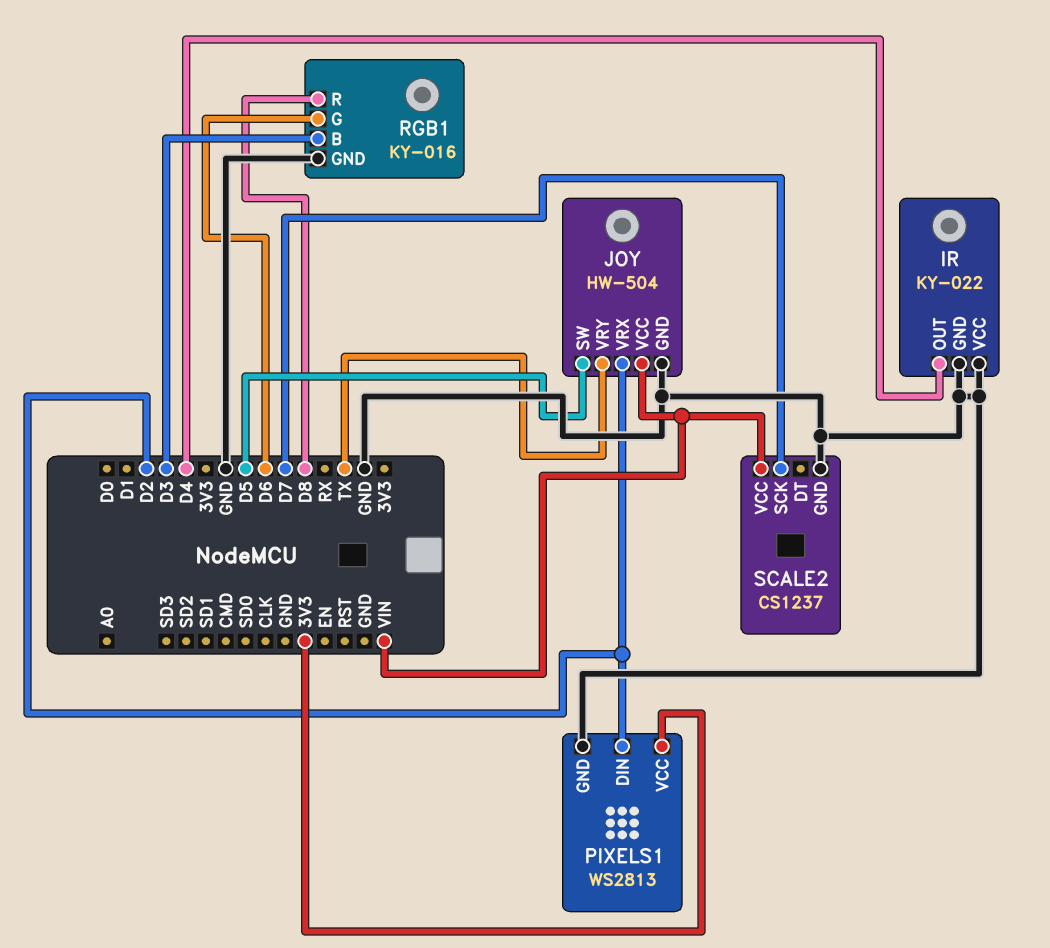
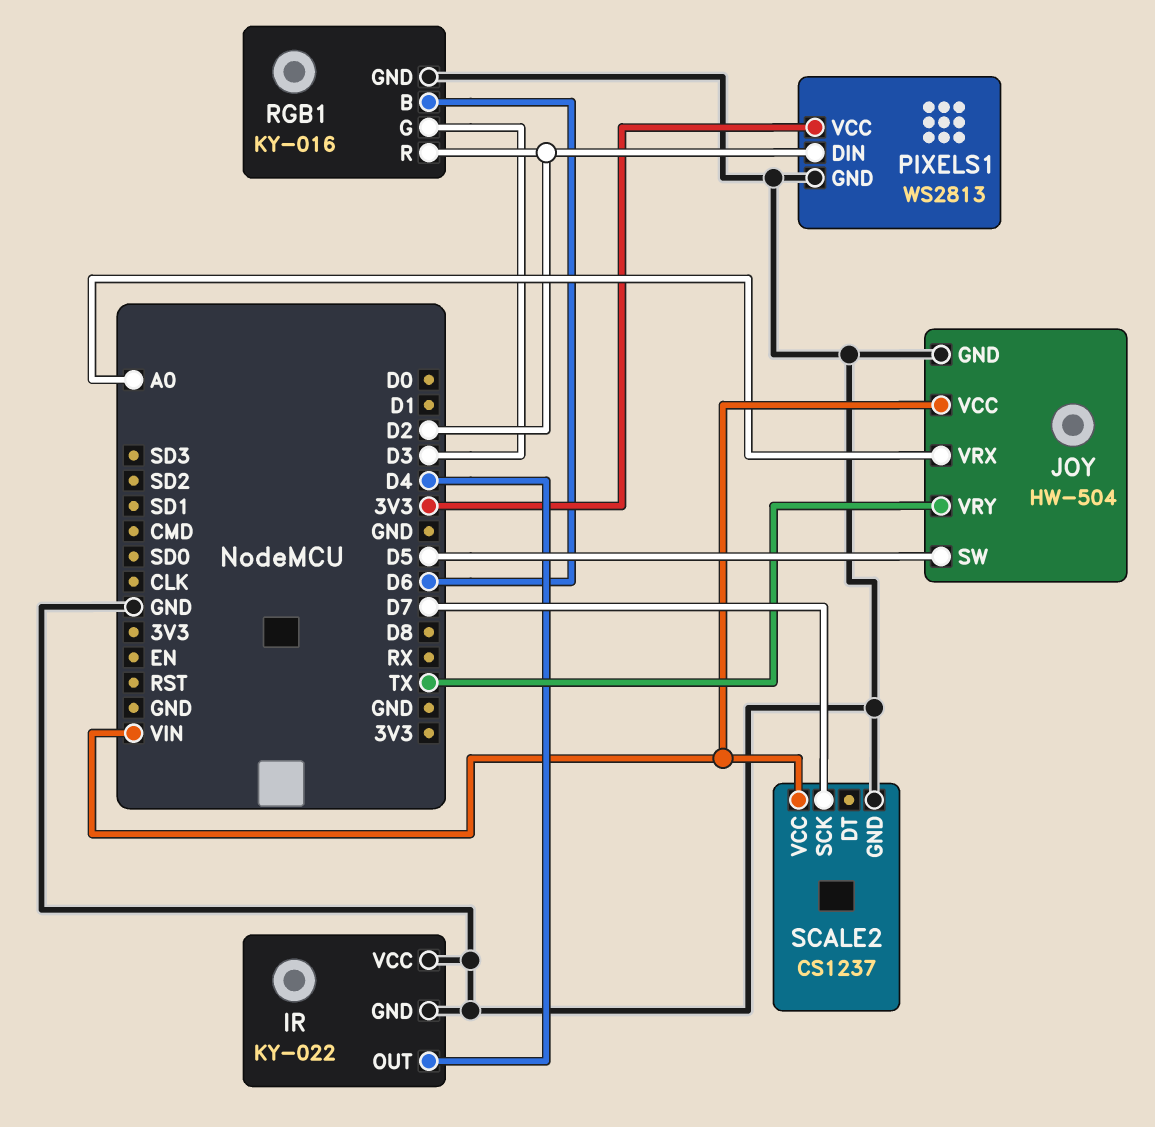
JOY pin VRX: D2 -> A0
RGB1 pin B: D3 -> D6
RGB1 pin G: D6 -> D3
RGB1 pin R: D8 -> D2

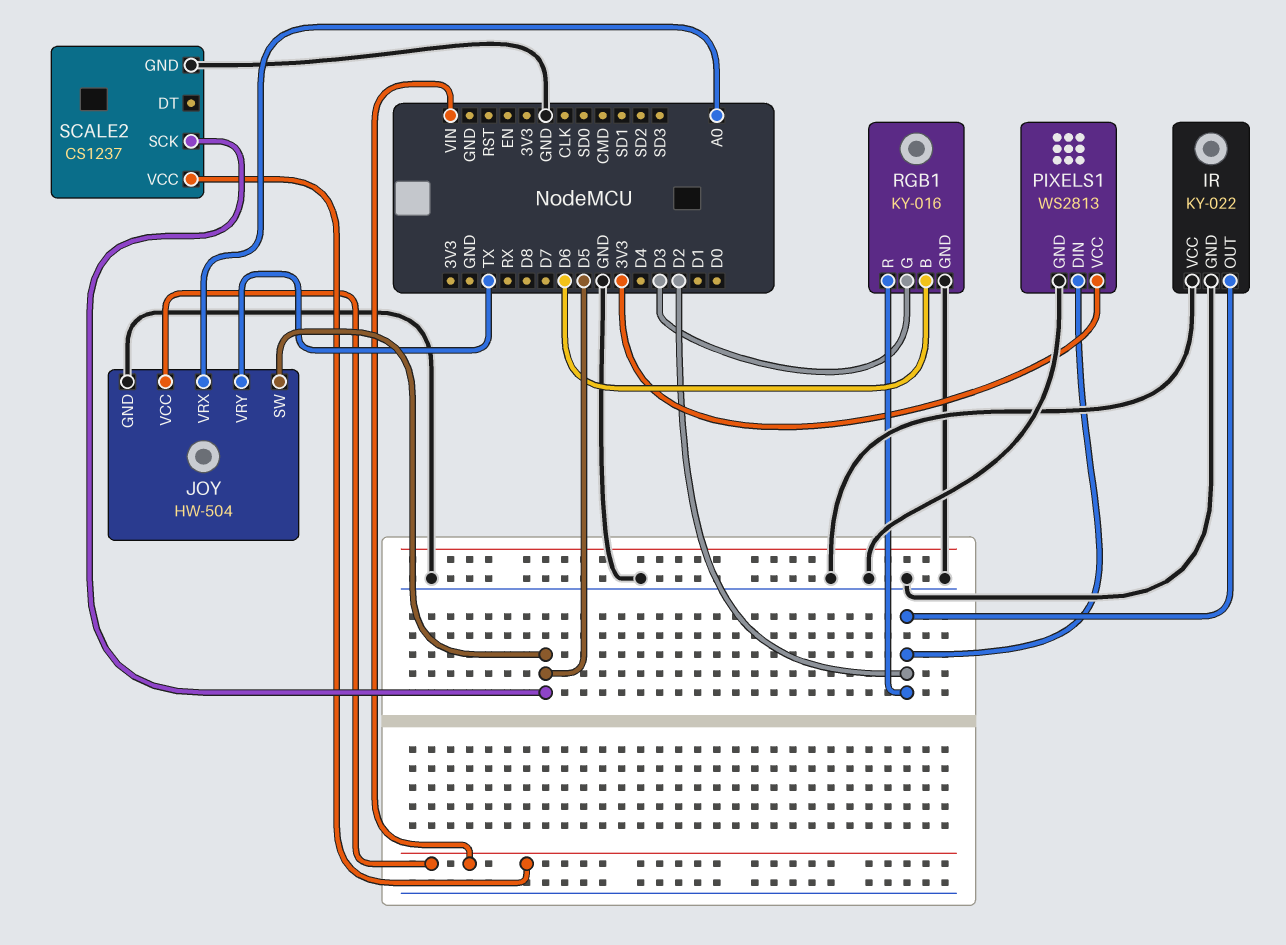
IR pin OUT: D4 -> D2
SCALE2 pin SCK: D7 -> D5

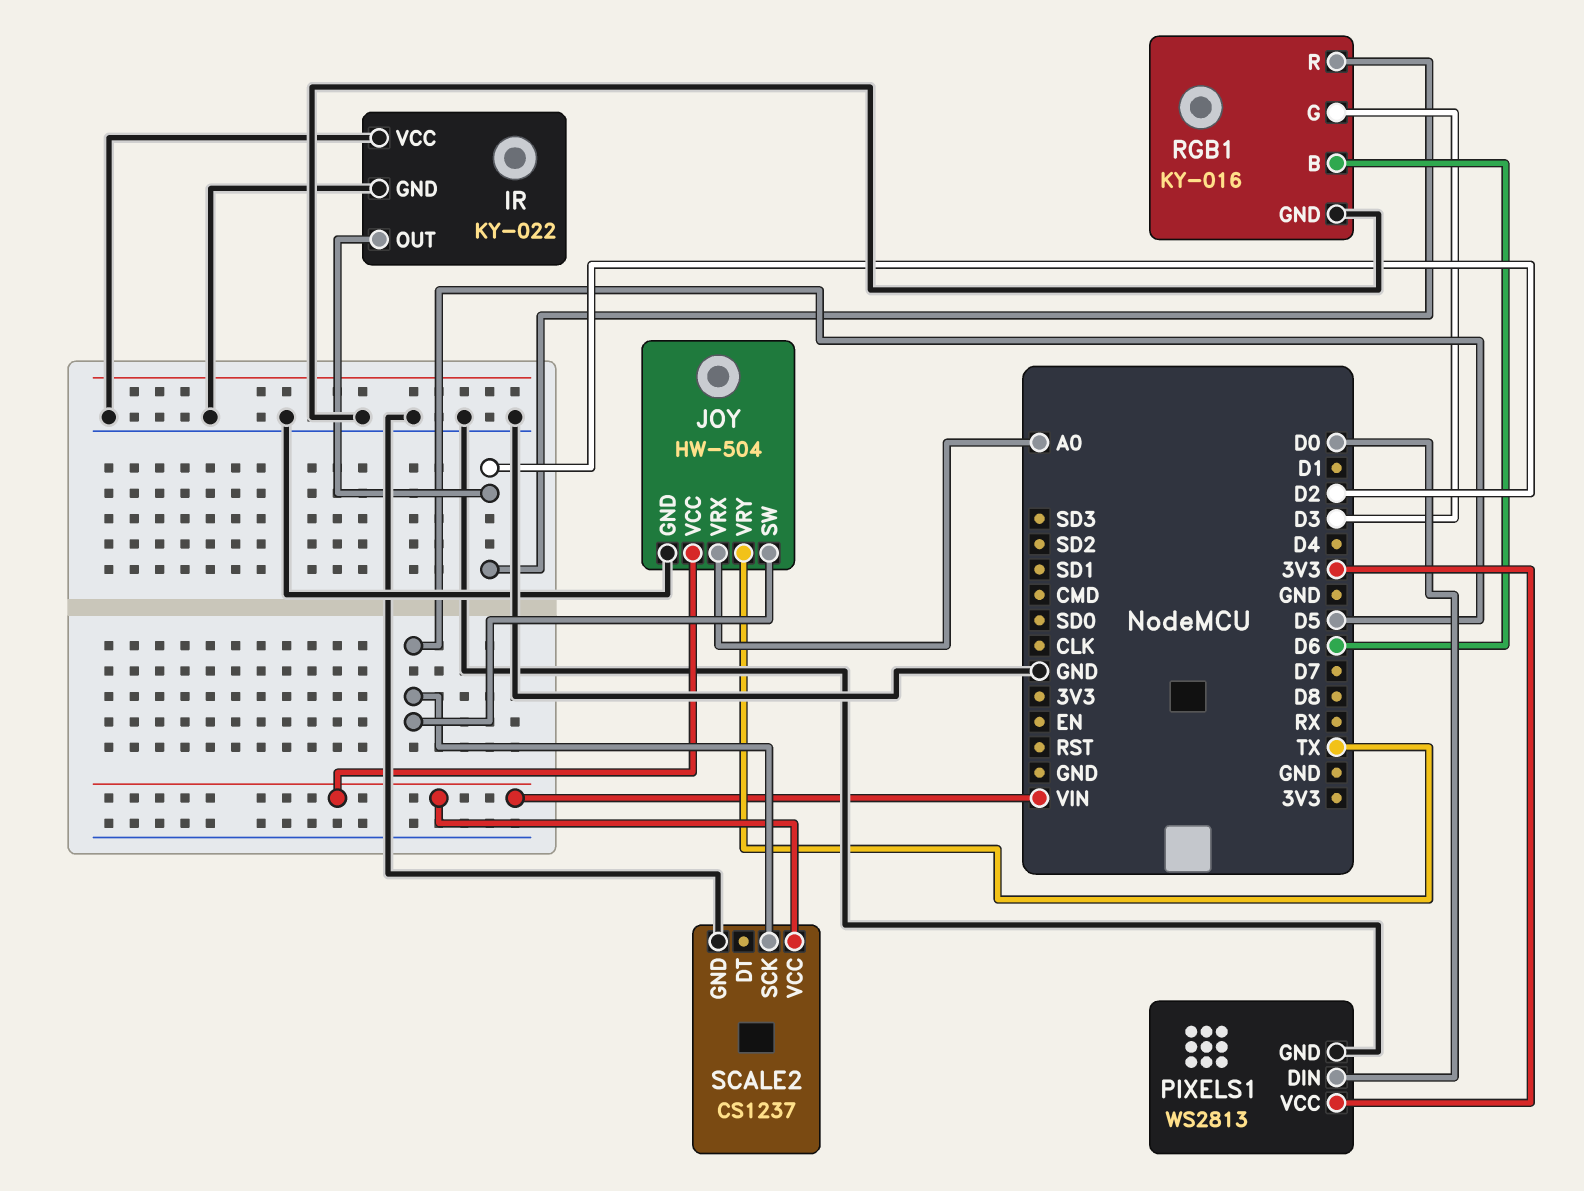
PIXELS1 pin DIN: D2 -> D0

